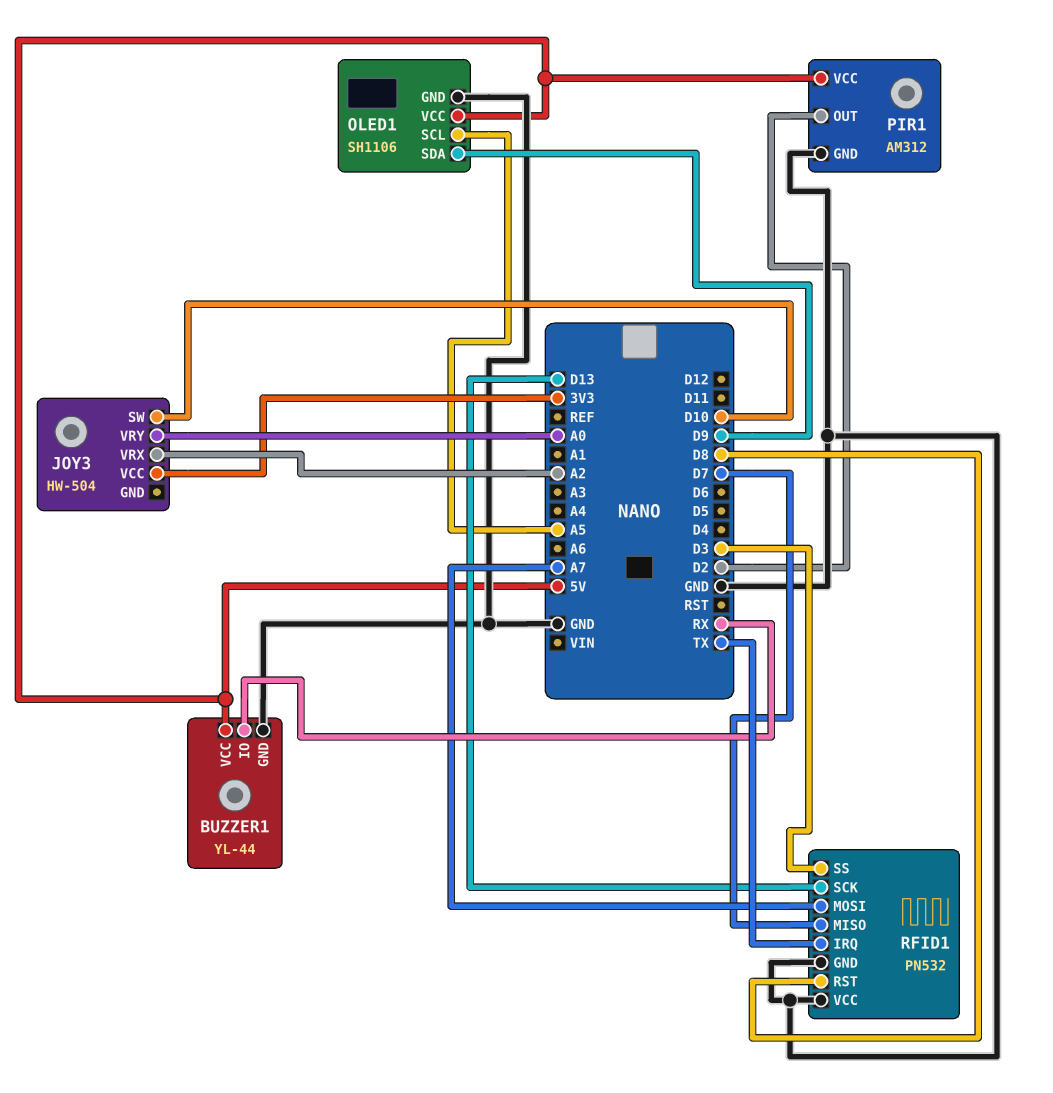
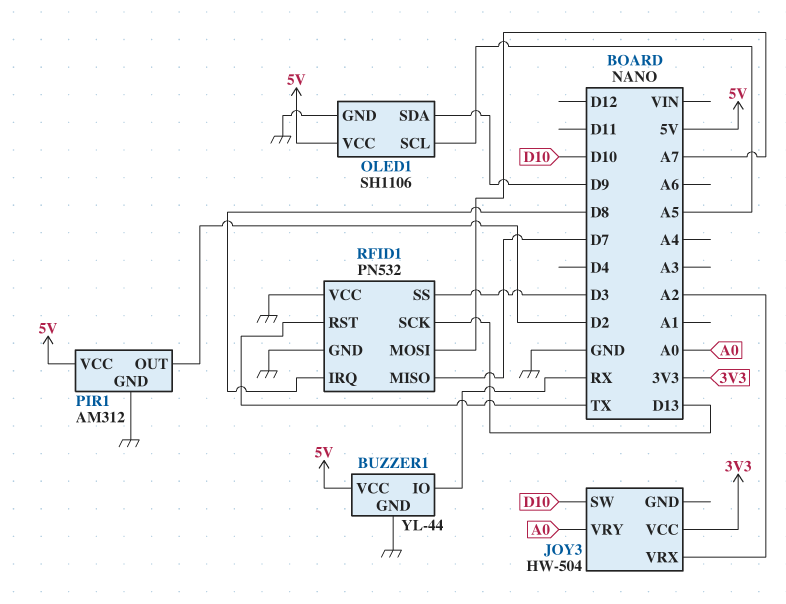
RFID1 pin IRQ: TX -> D8
RFID1 pin RST: D8 -> TX

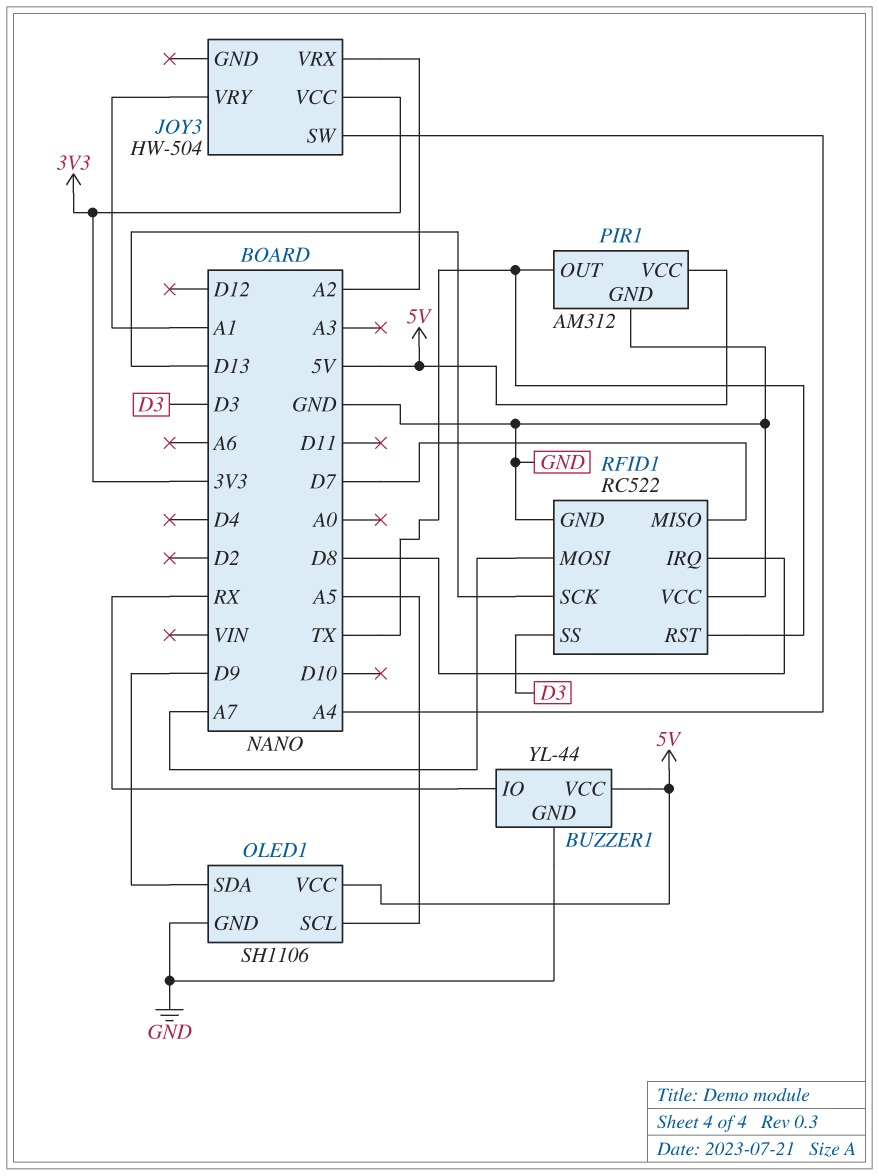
JOY3 pin SW: D10 -> A4
JOY3 pin VRY: A0 -> A1
PIR1 pin OUT: D2 -> TX
RFID1: PN532 -> RC522

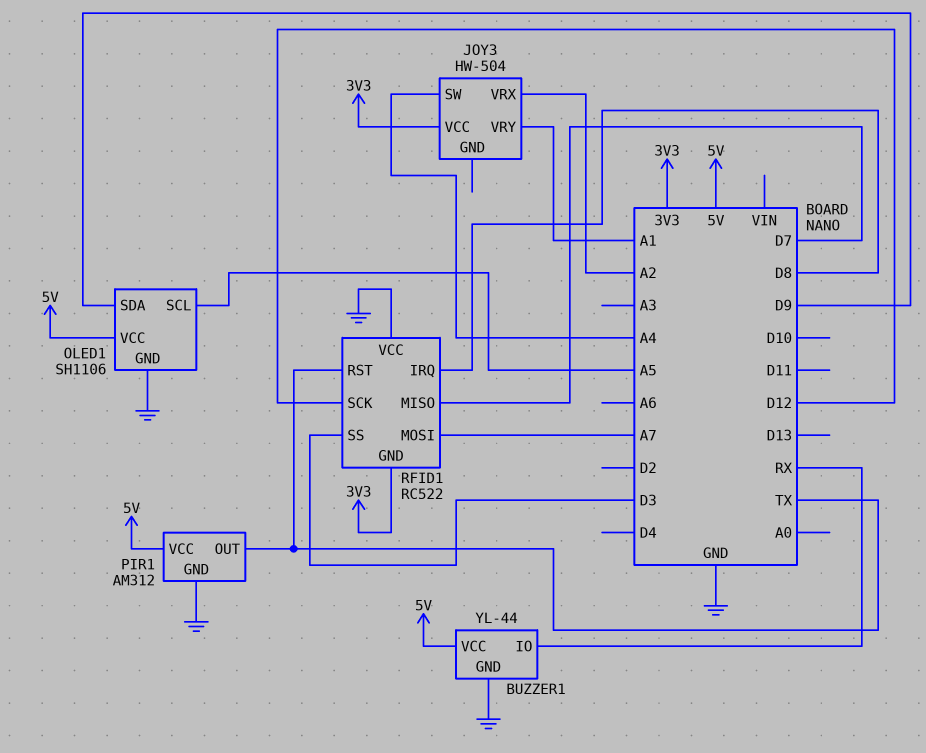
RFID1 pin GND: GND -> 3V3
RFID1 pin SCK: D13 -> D12

